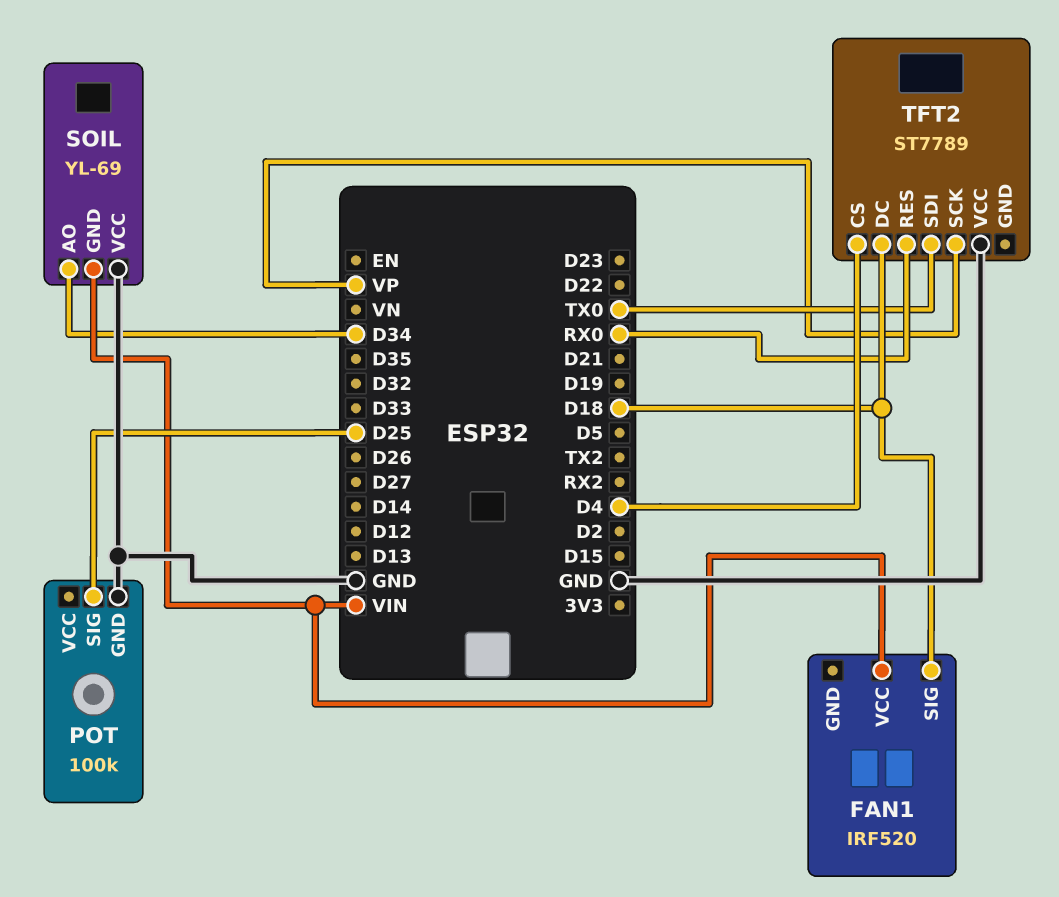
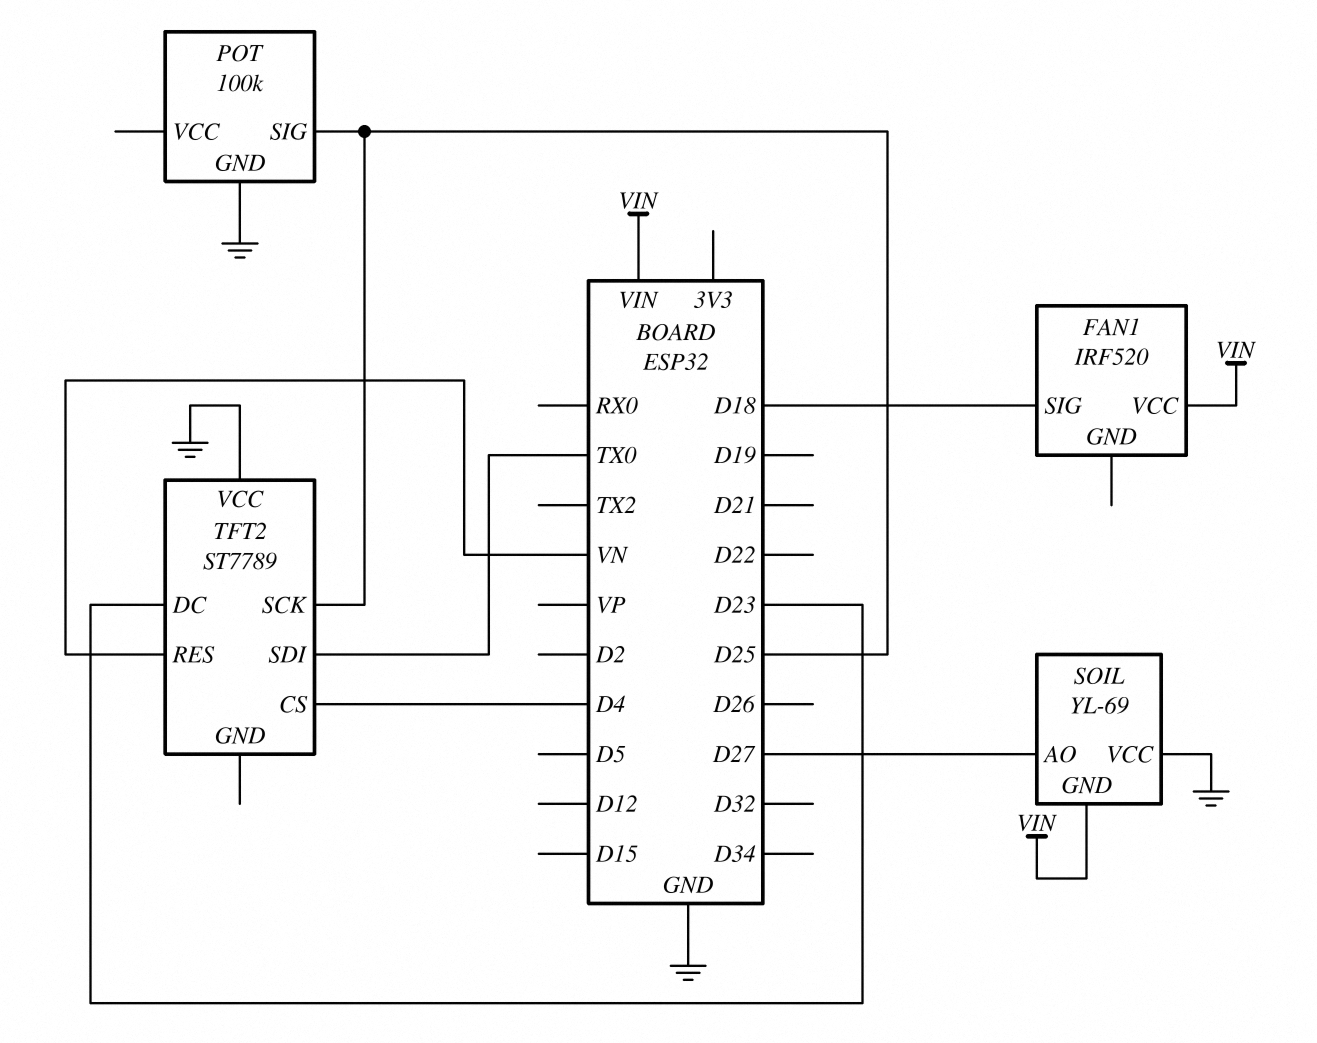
SOIL pin AO: D34 -> D27
TFT2 pin DC: D18 -> D23
TFT2 pin RES: RX0 -> VN
TFT2 pin SCK: VP -> D25

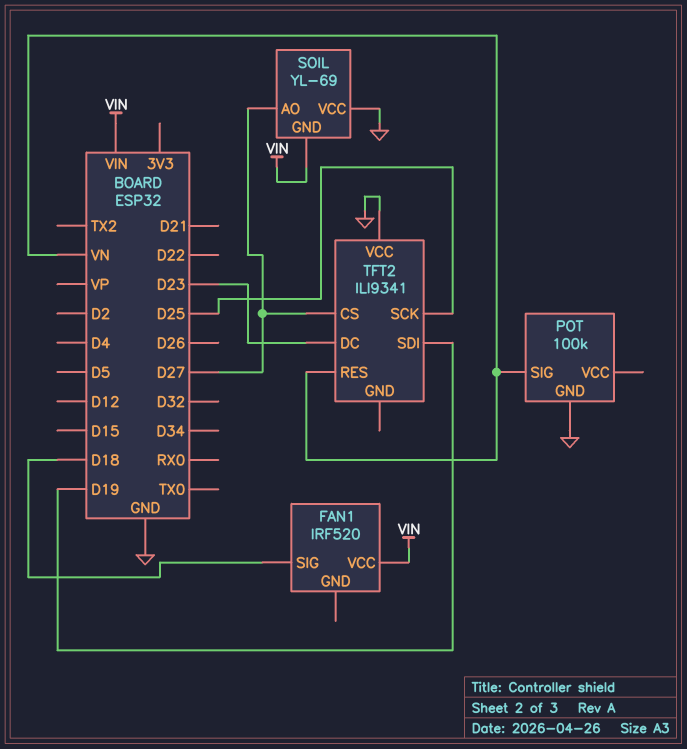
POT pin SIG: D25 -> VN
TFT2: ST7789 -> ILI9341
TFT2 pin CS: D4 -> D27
TFT2 pin SDI: TX0 -> D19

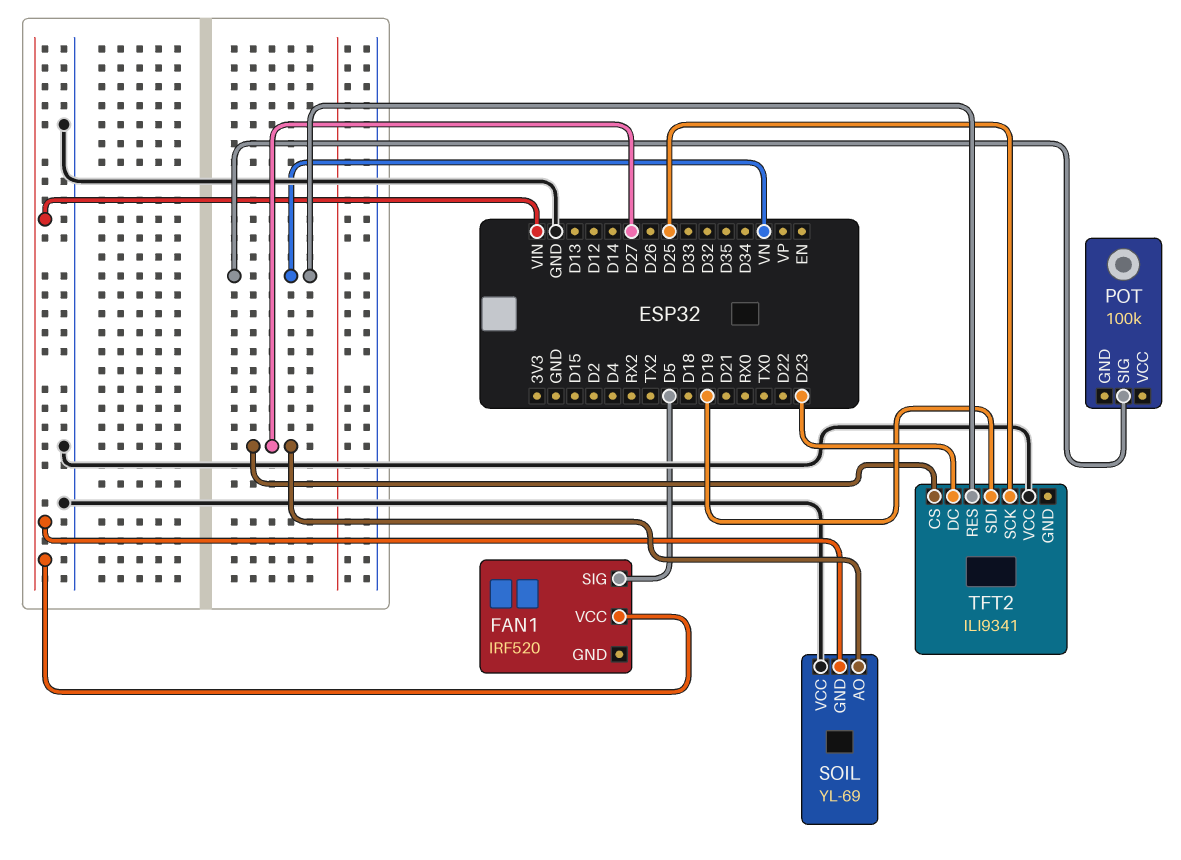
FAN1 pin SIG: D18 -> D5
POT pin GND: GND -> none

